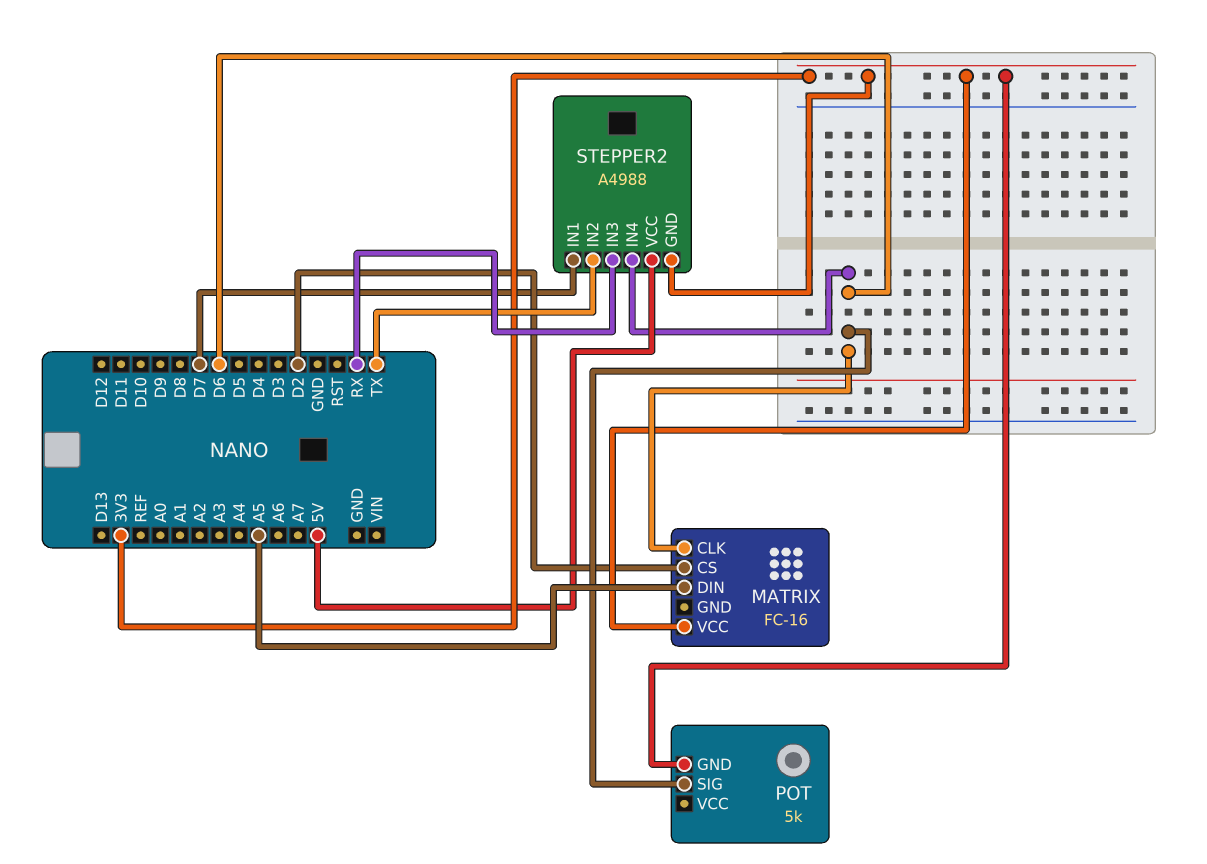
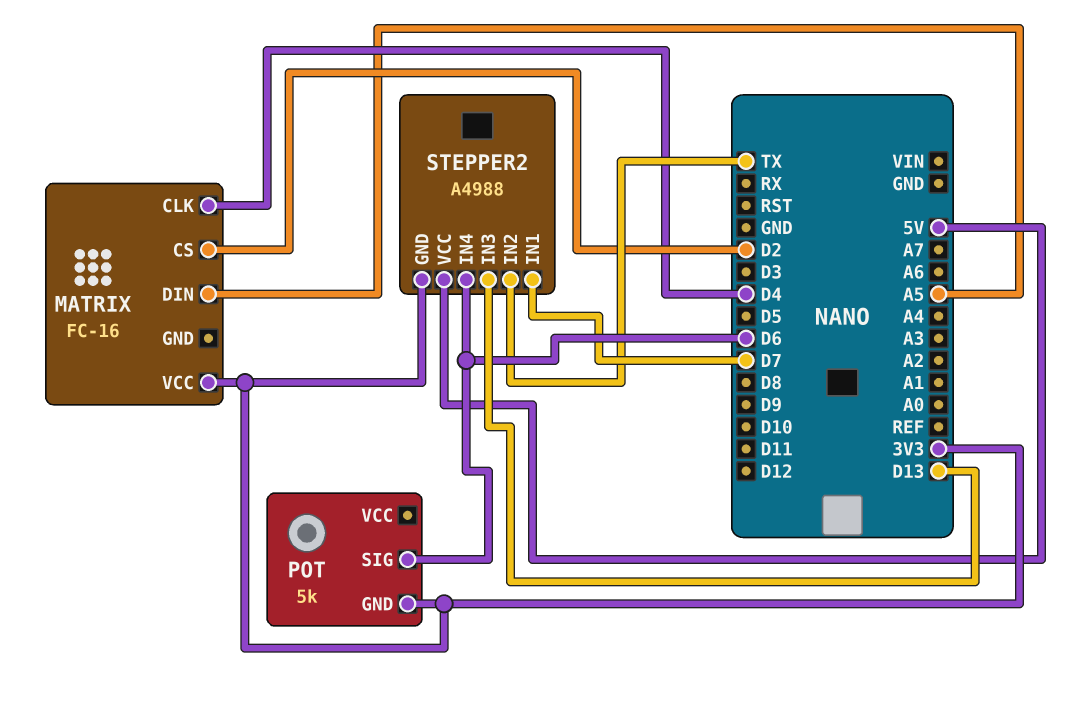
MATRIX pin CLK: D6 -> D4
STEPPER2 pin IN3: RX -> D13

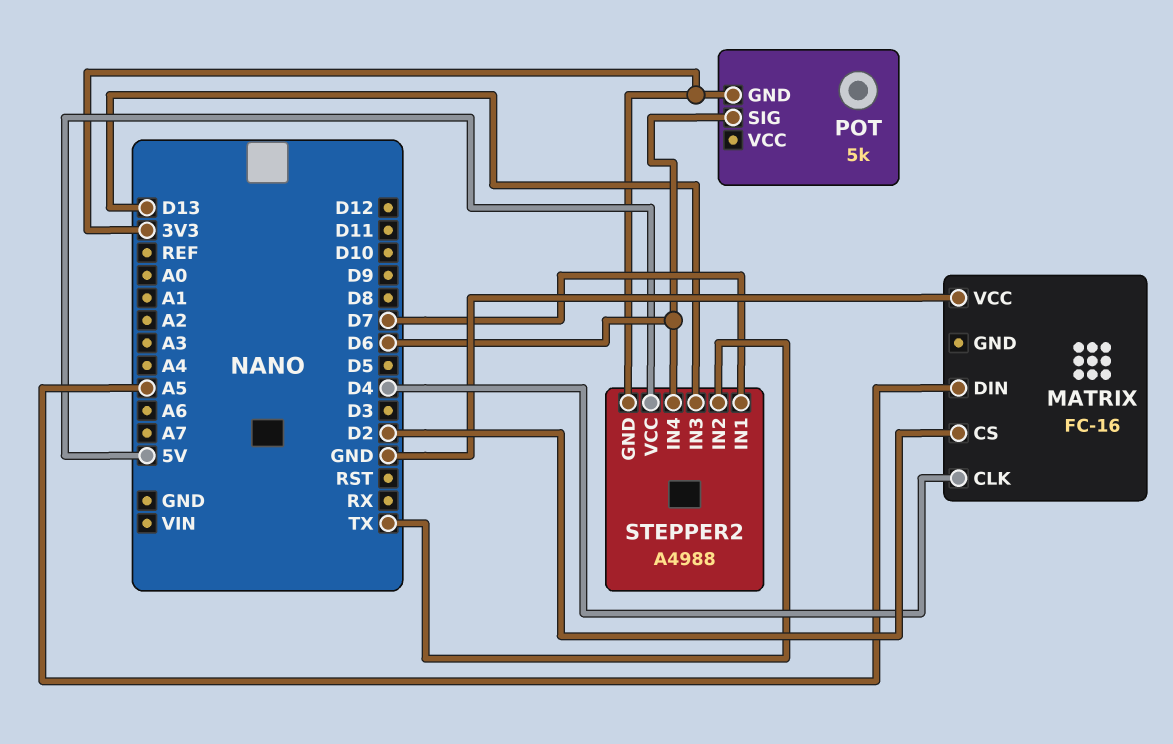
MATRIX pin VCC: 3V3 -> GND

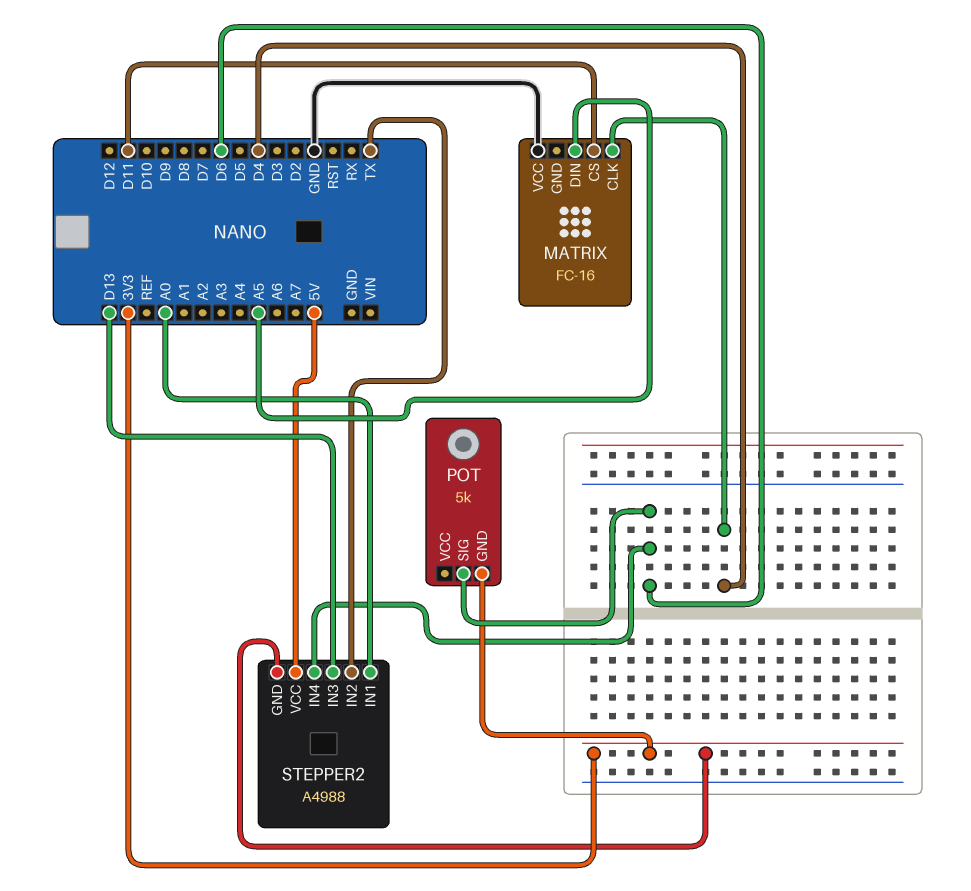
MATRIX pin CS: D2 -> D11
STEPPER2 pin IN1: D7 -> A0

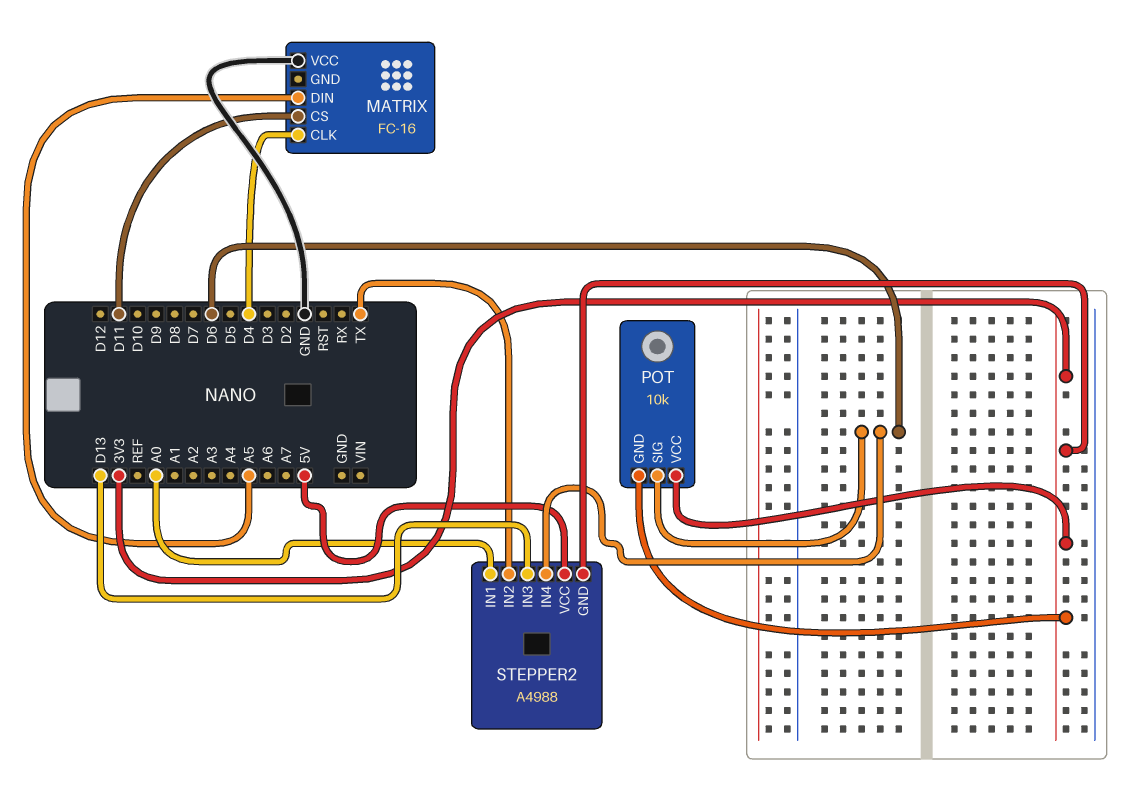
POT: 5k -> 10k
POT pin VCC: none -> 3V3

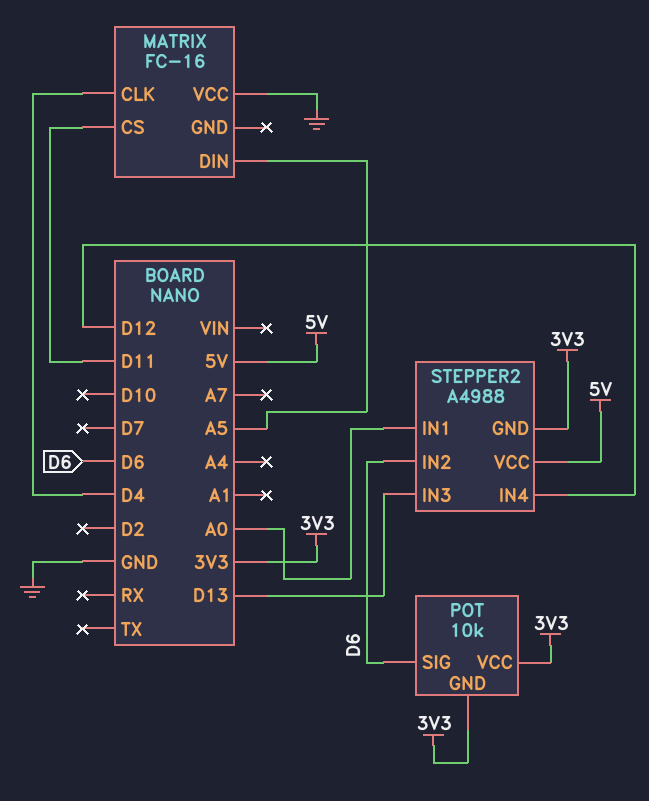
STEPPER2 pin IN2: TX -> D6
STEPPER2 pin IN4: D6 -> D12

